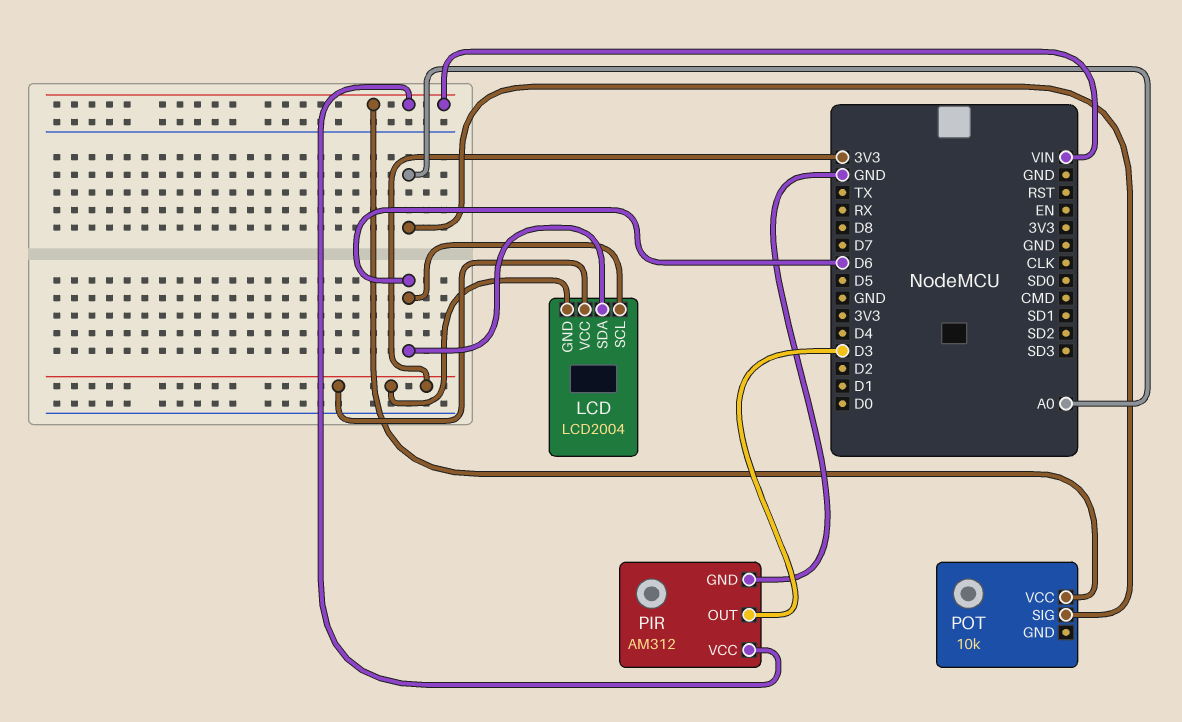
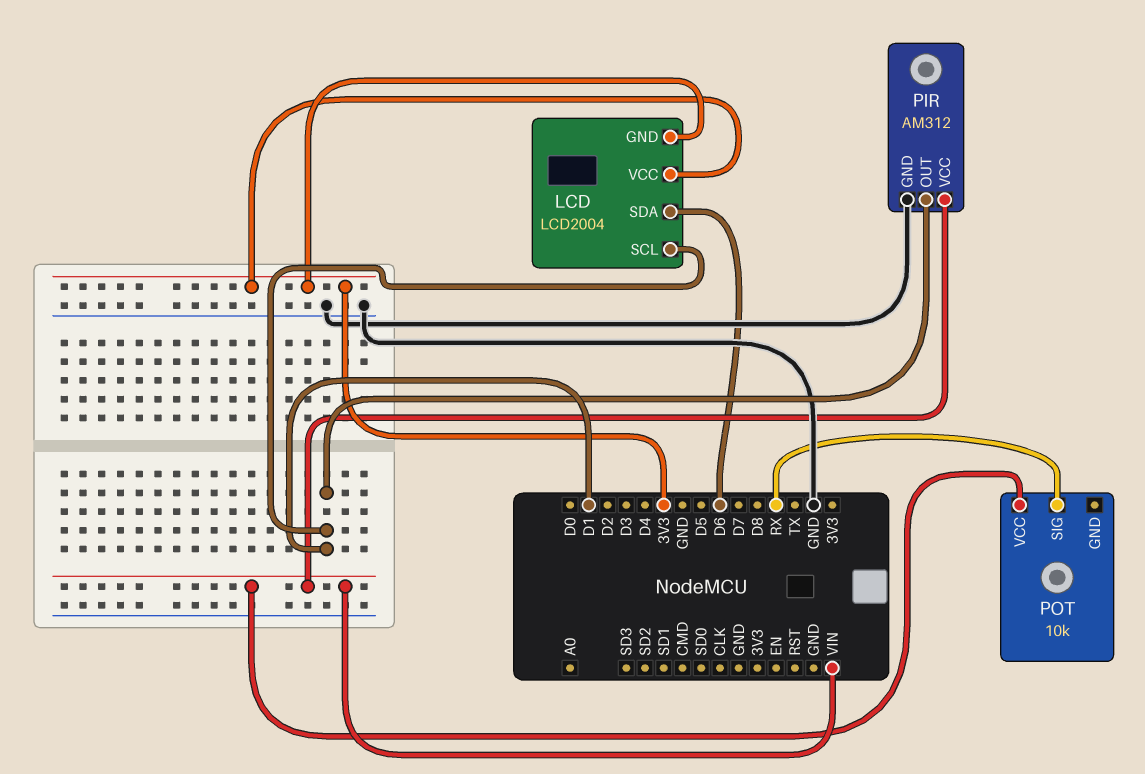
LCD pin SCL: D6 -> D1
PIR pin OUT: D3 -> D1
POT pin SIG: A0 -> RX

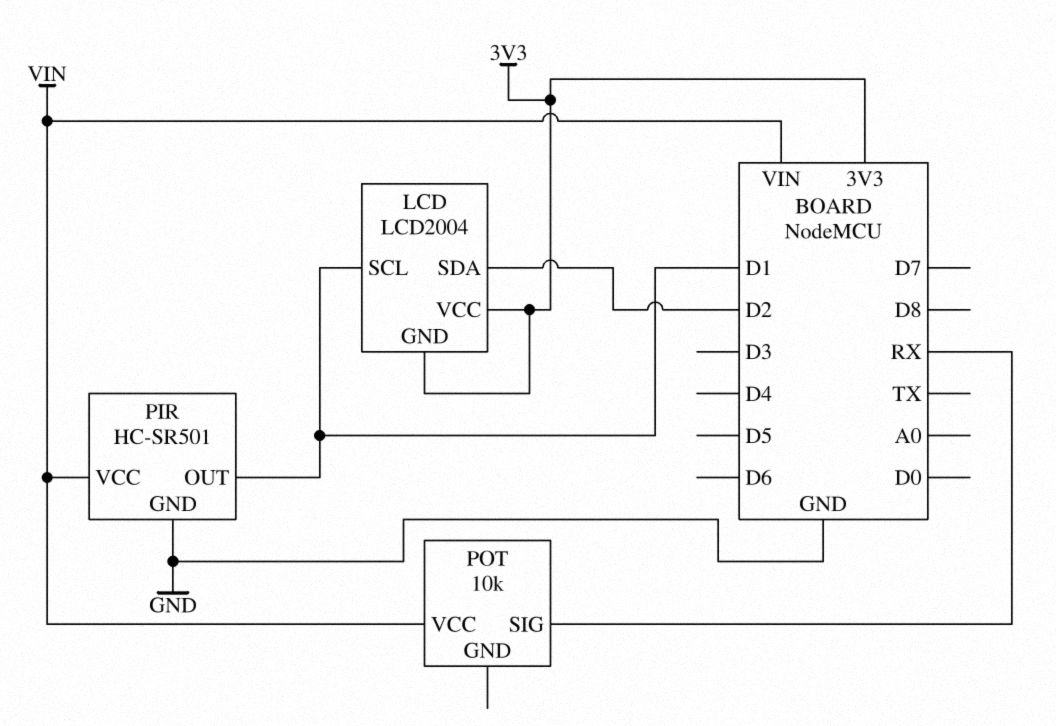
LCD pin SDA: D6 -> D2
PIR: AM312 -> HC-SR501

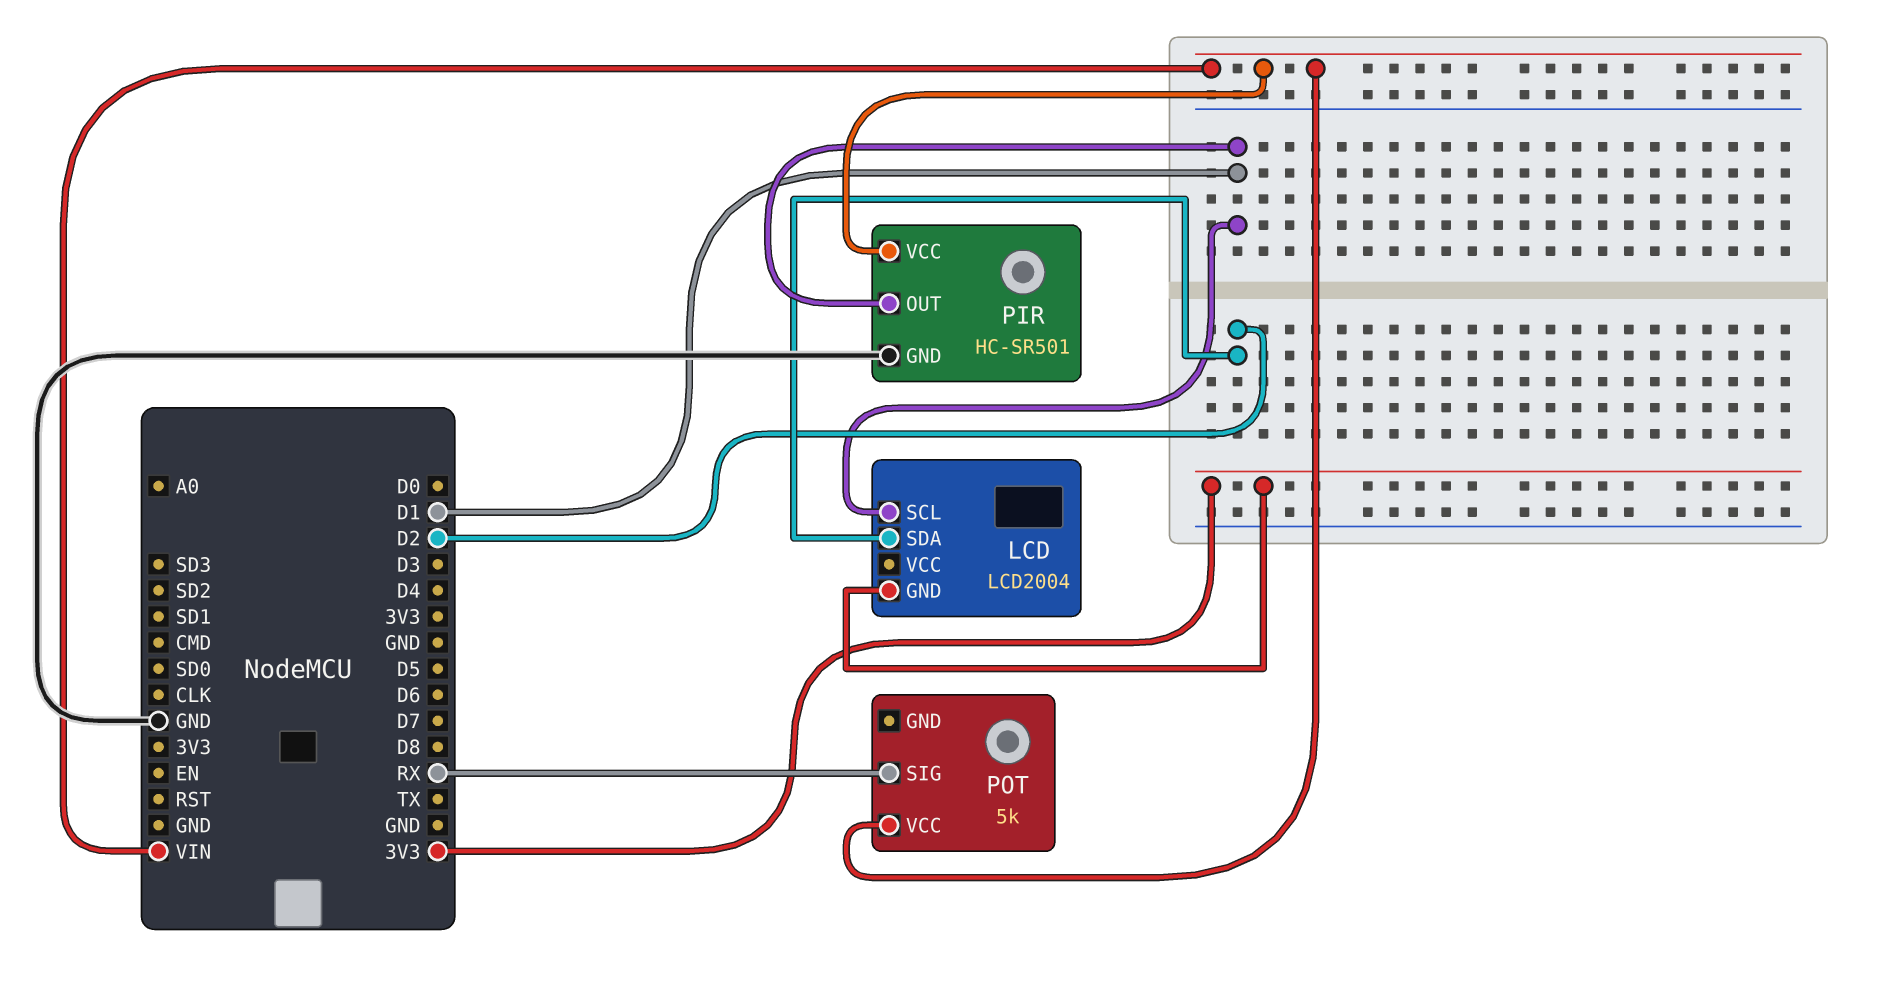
LCD pin VCC: 3V3 -> none
POT: 10k -> 5k

